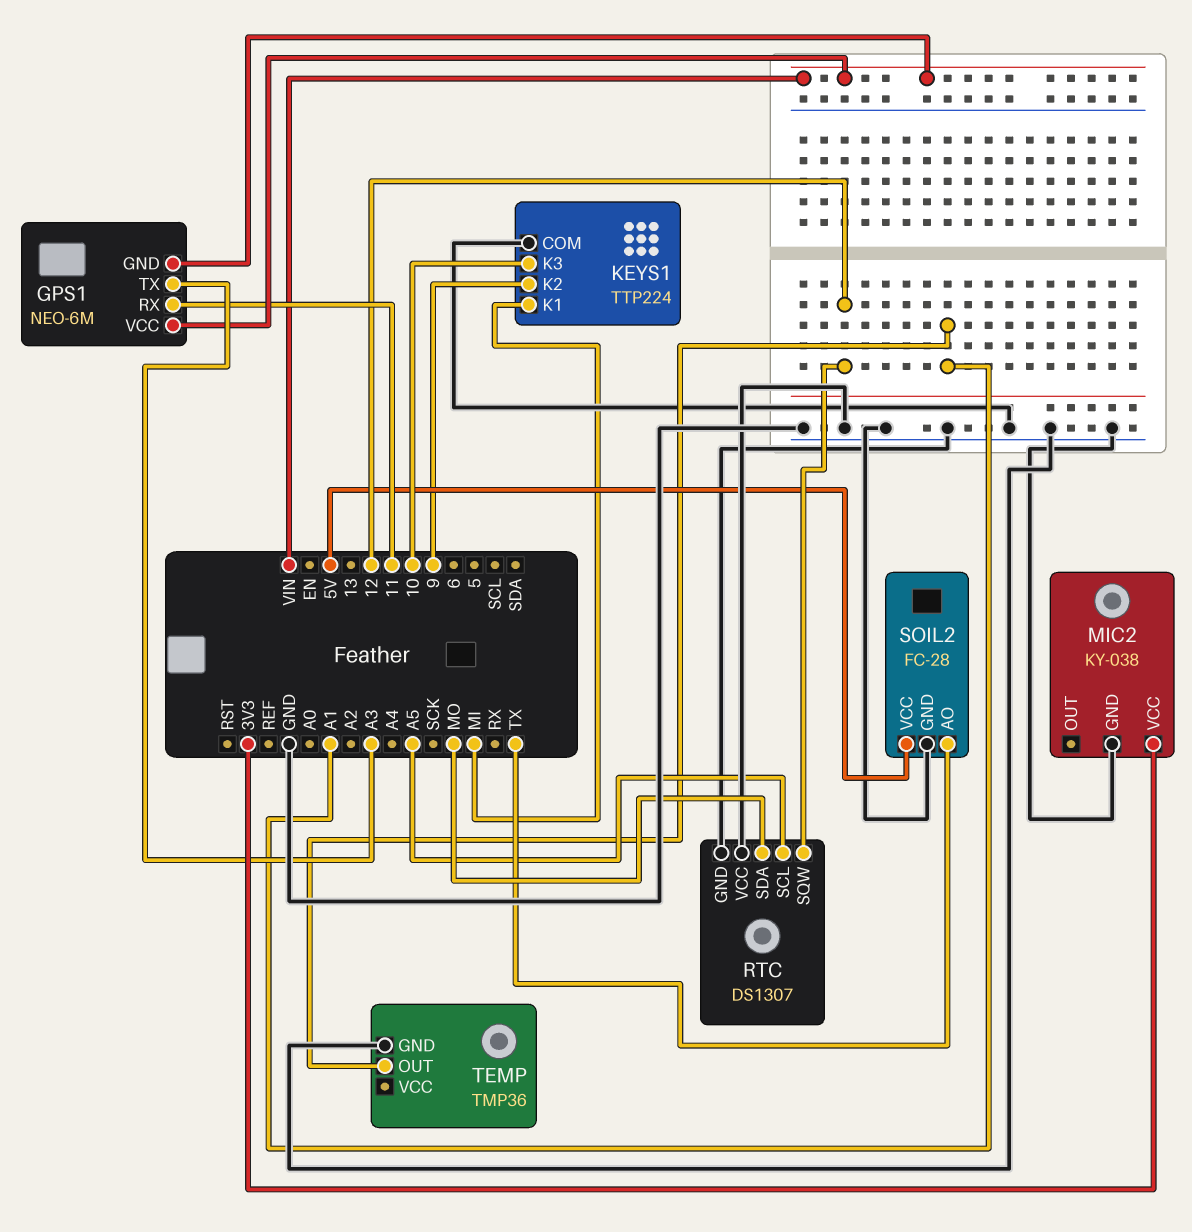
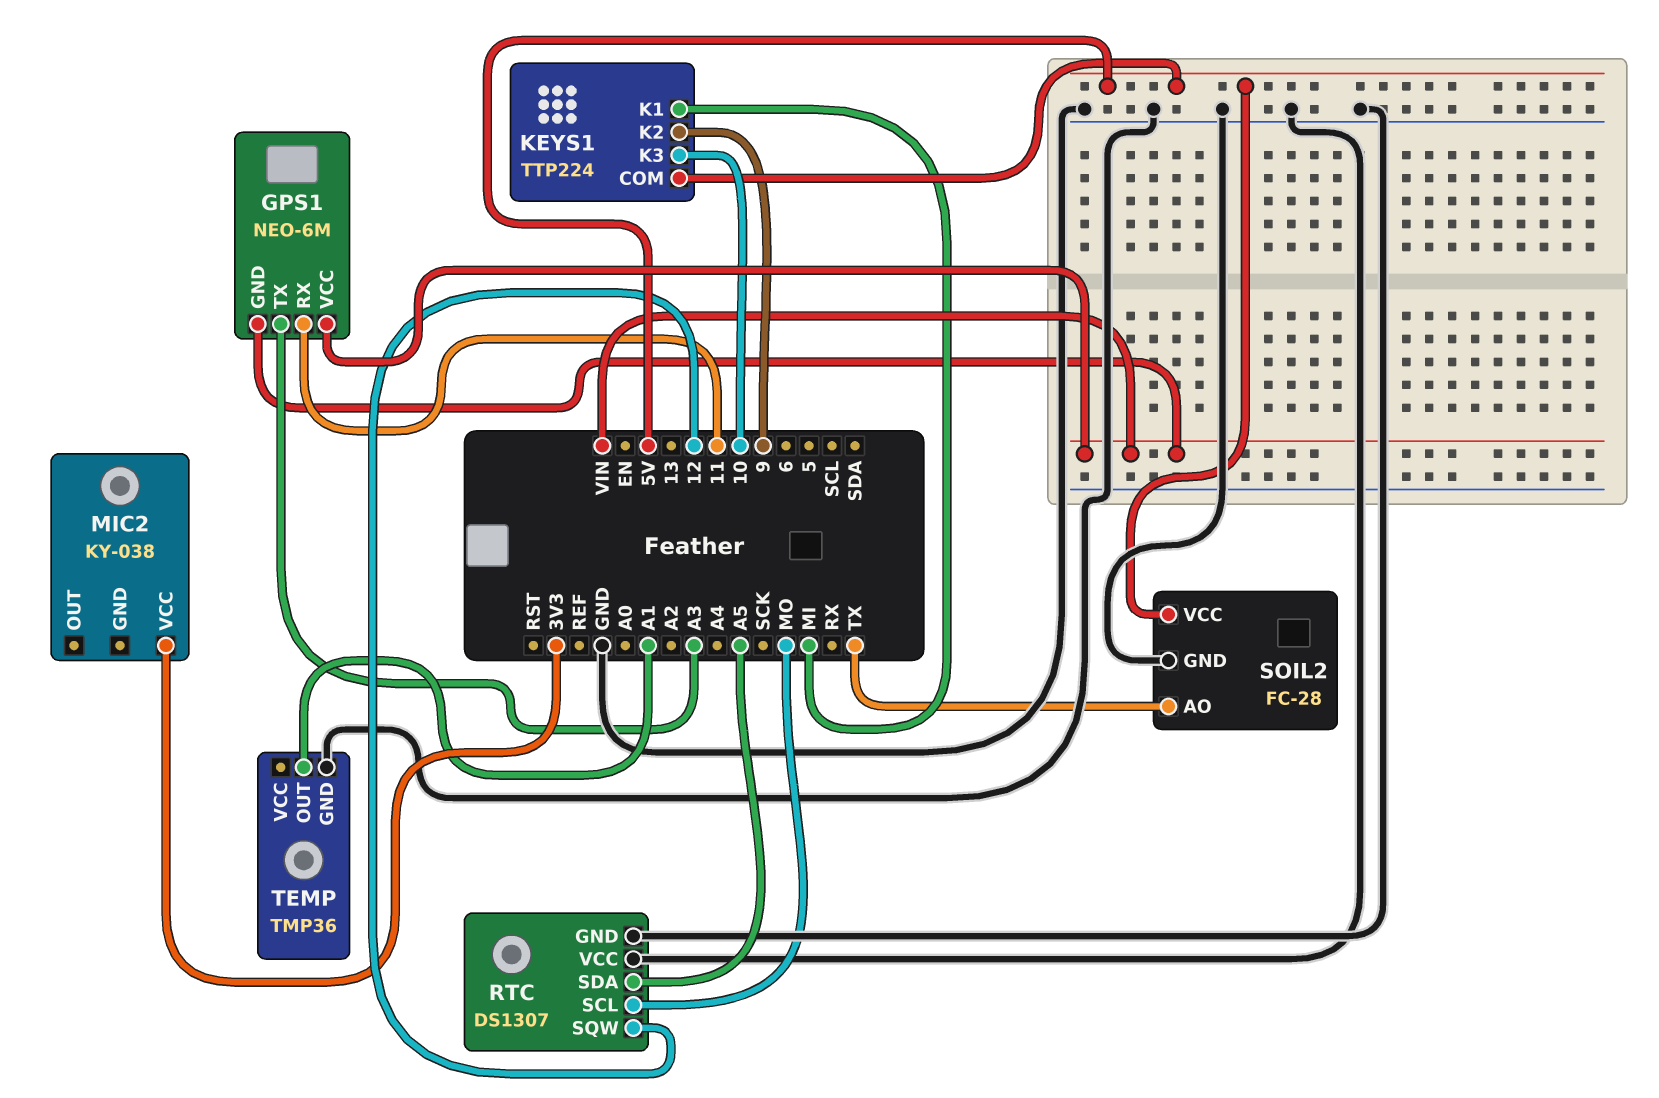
KEYS1 pin COM: GND -> 5V
MIC2 pin GND: GND -> none
RTC pin SCL: A5 -> MO
RTC pin SDA: MO -> A5

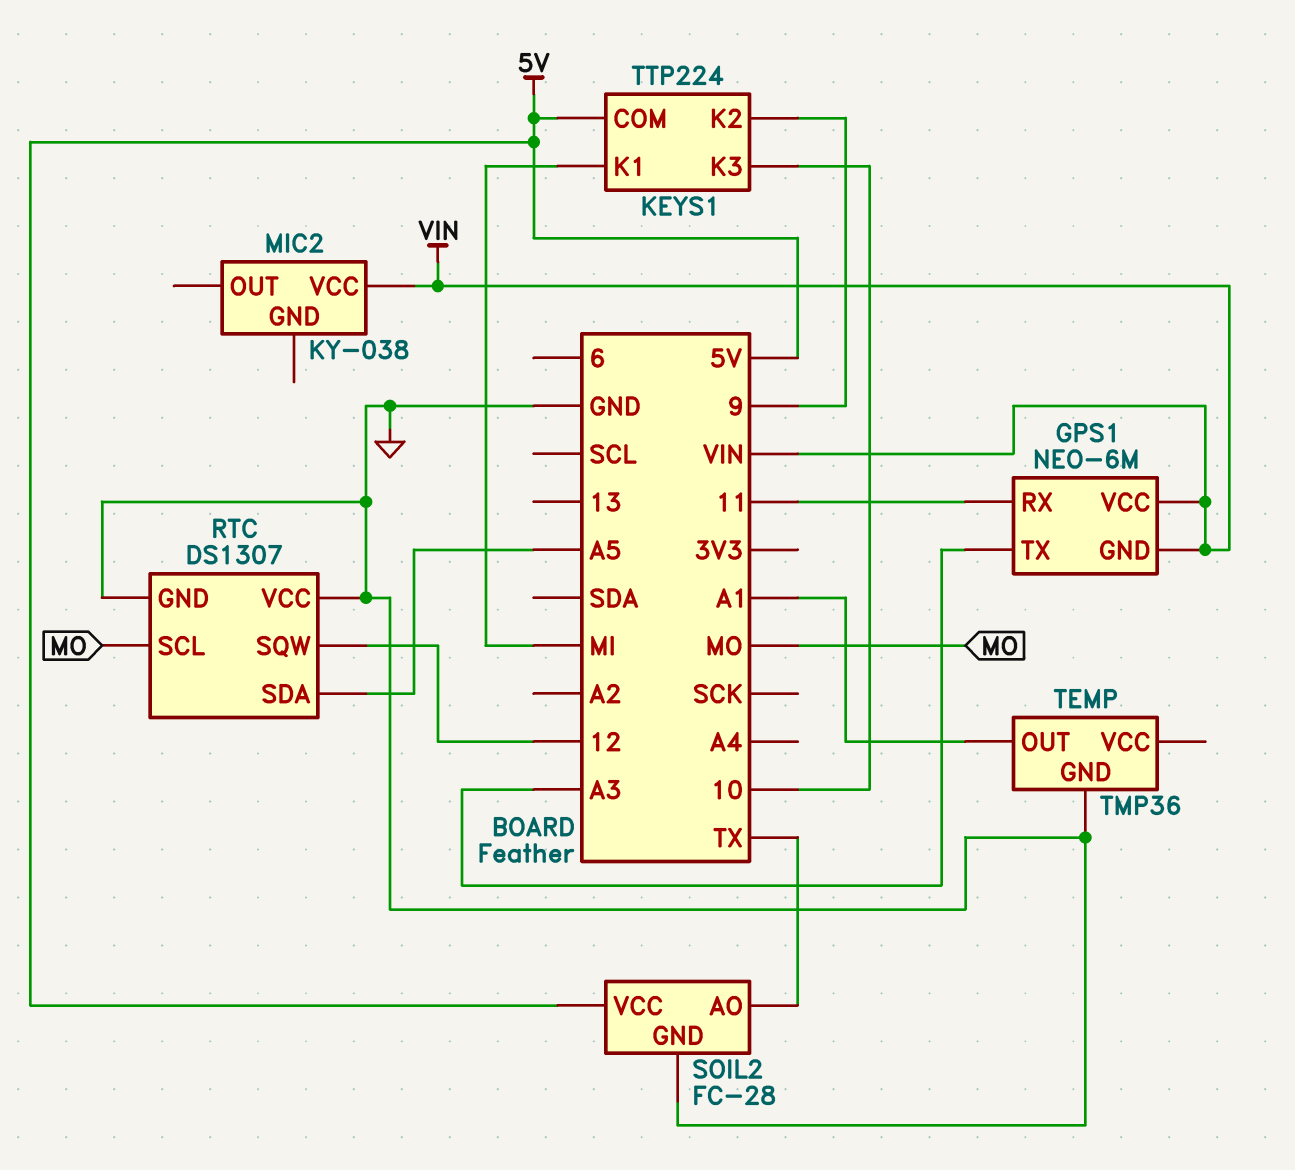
MIC2 pin VCC: 3V3 -> VIN

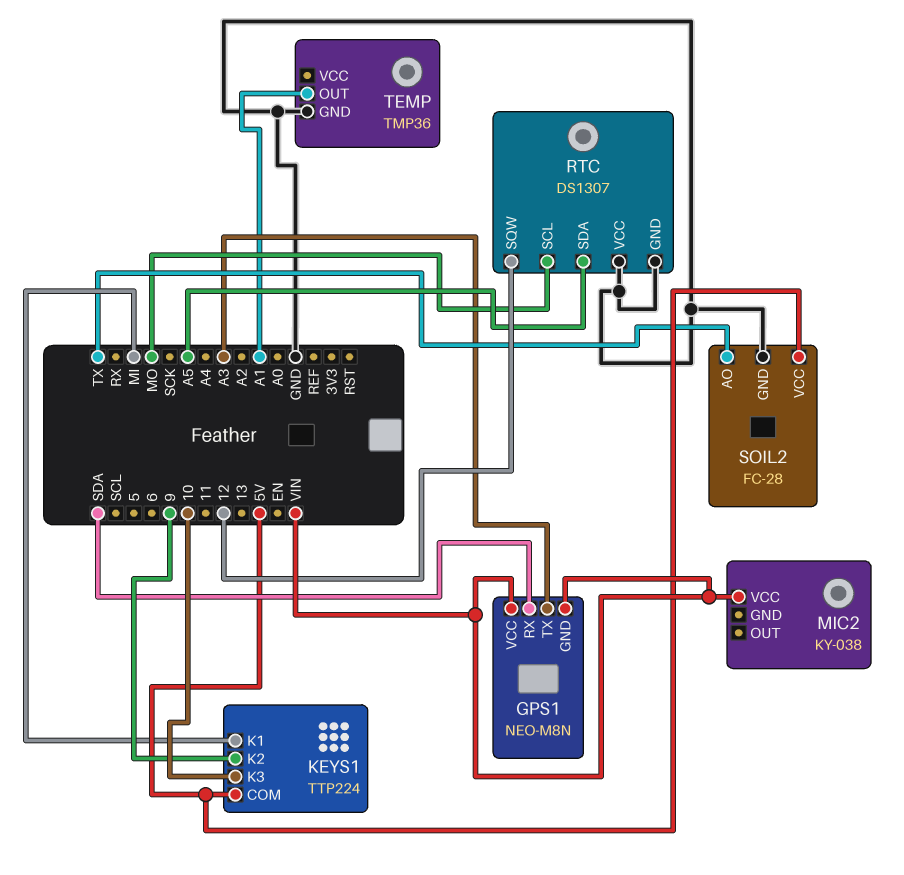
GPS1: NEO-6M -> NEO-M8N
GPS1 pin RX: 11 -> SDA

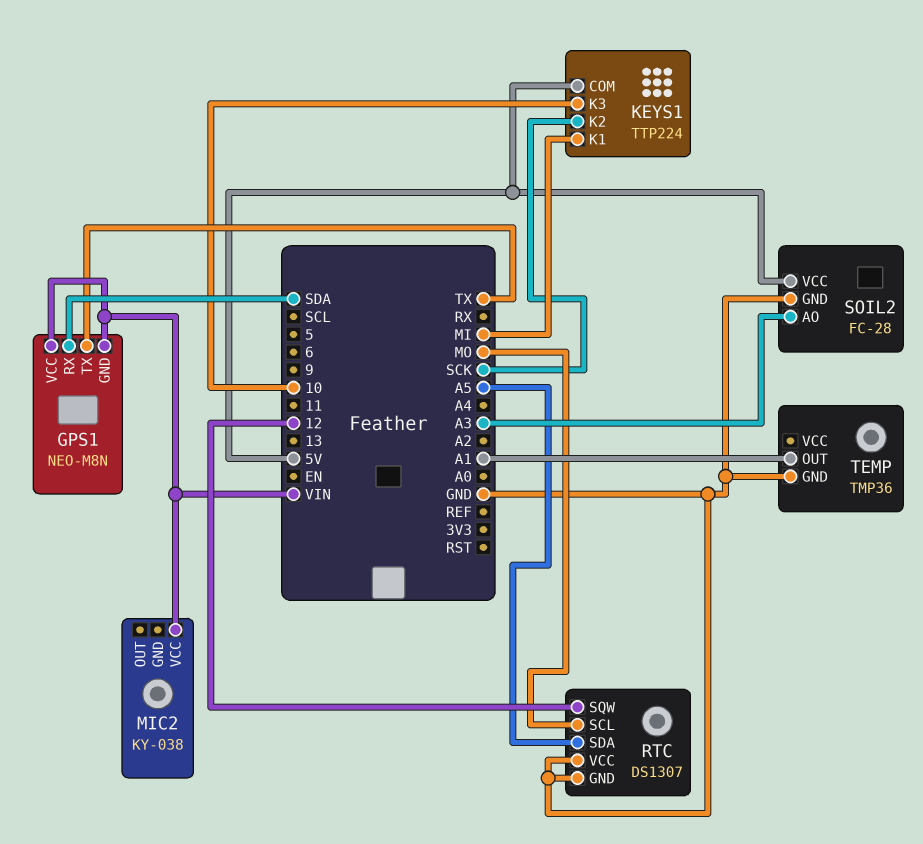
GPS1 pin TX: A3 -> TX
KEYS1 pin K2: 9 -> SCK
SOIL2 pin AO: TX -> A3

